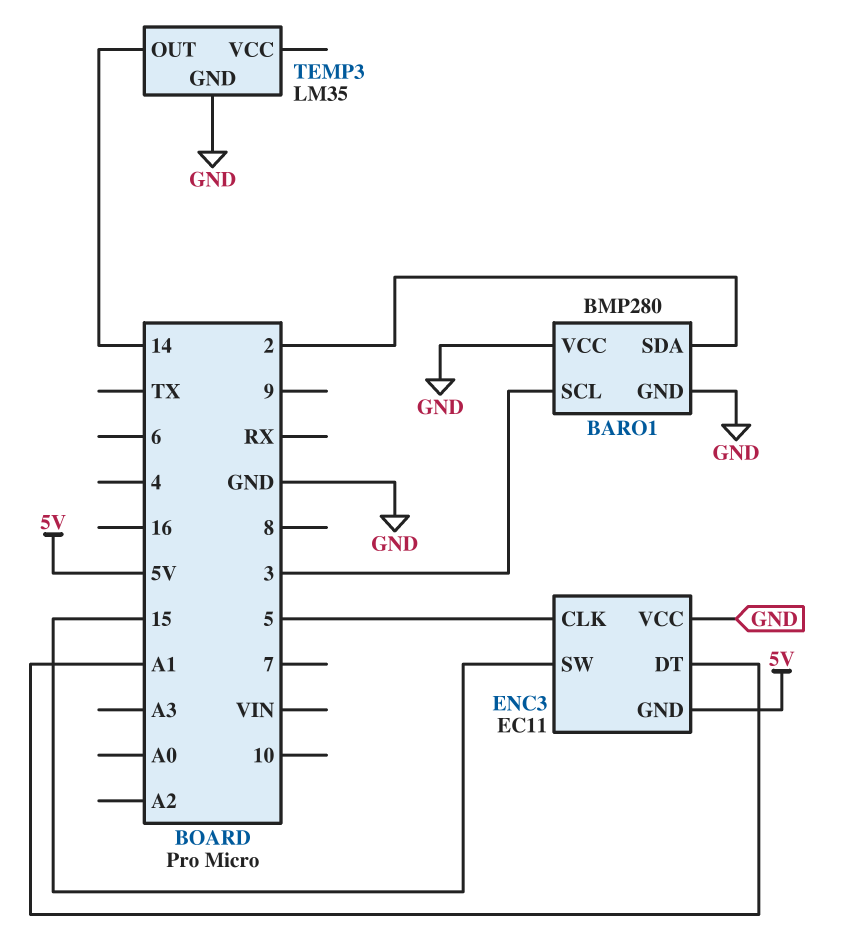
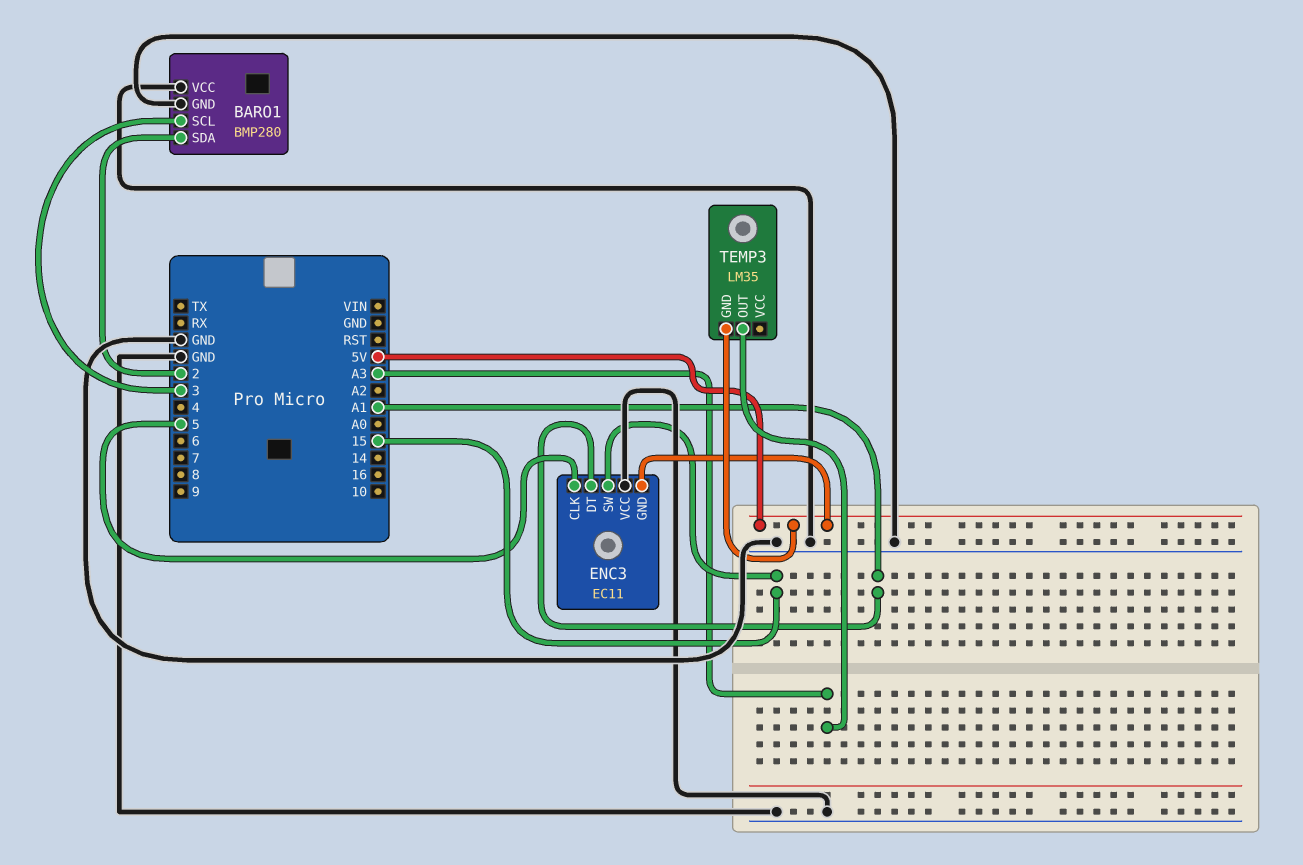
TEMP3 pin GND: GND -> 5V
TEMP3 pin OUT: 14 -> A3

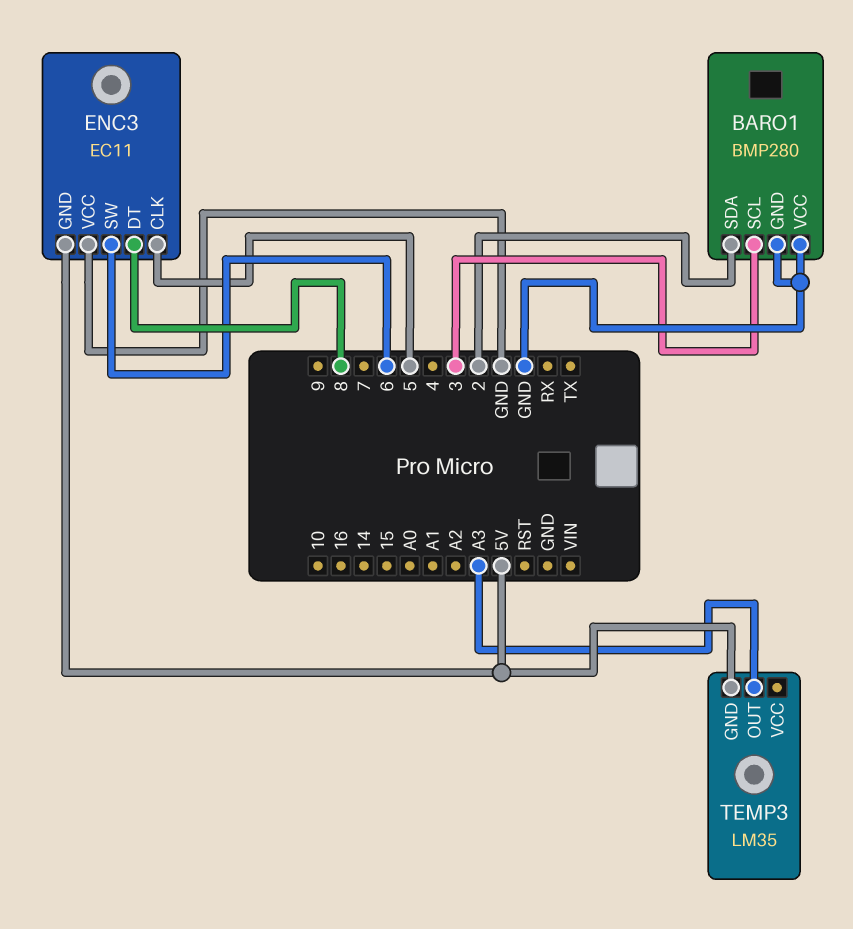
ENC3 pin DT: A1 -> 8
ENC3 pin SW: 15 -> 6

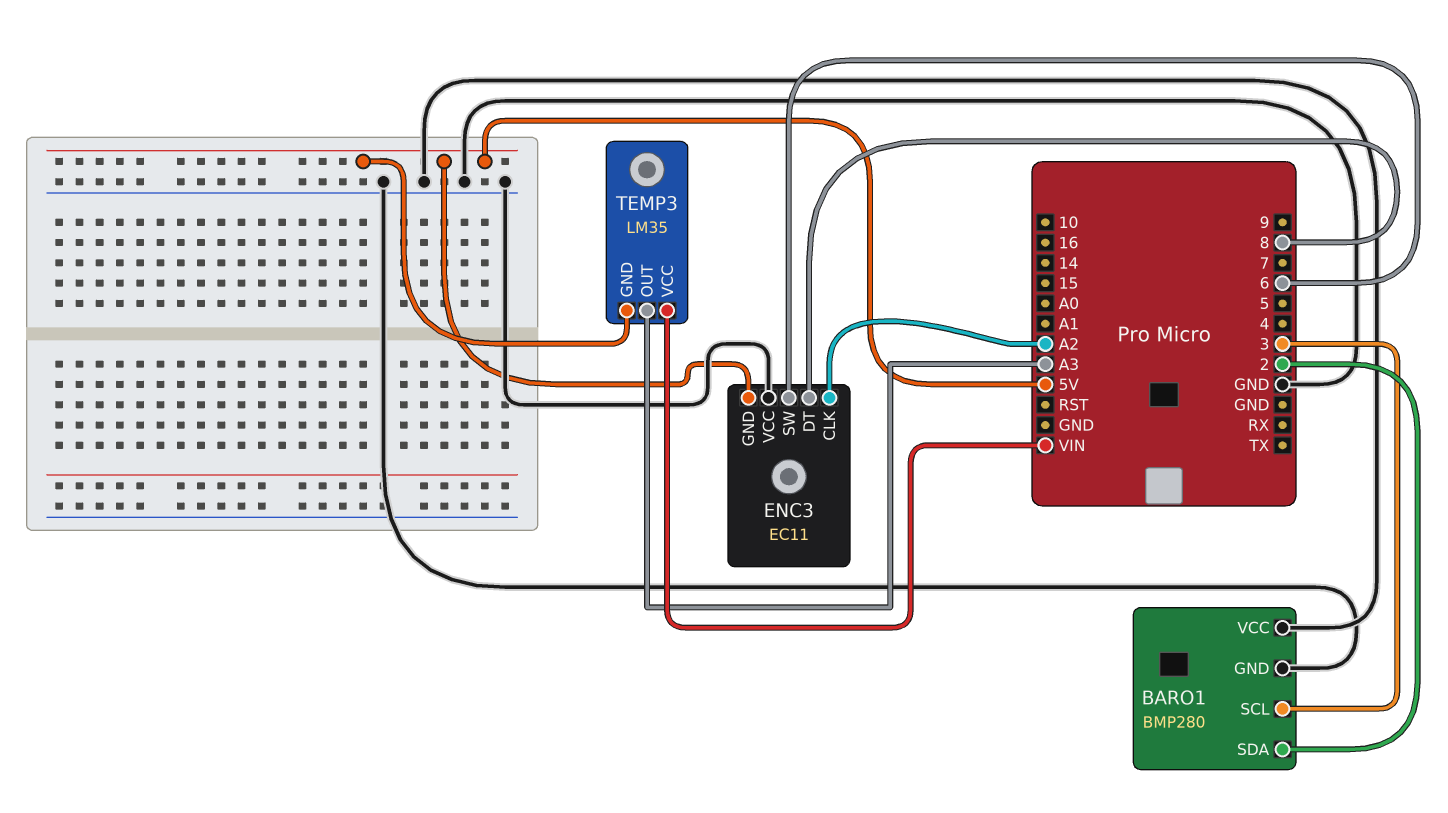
ENC3 pin CLK: 5 -> A2
TEMP3 pin VCC: none -> VIN

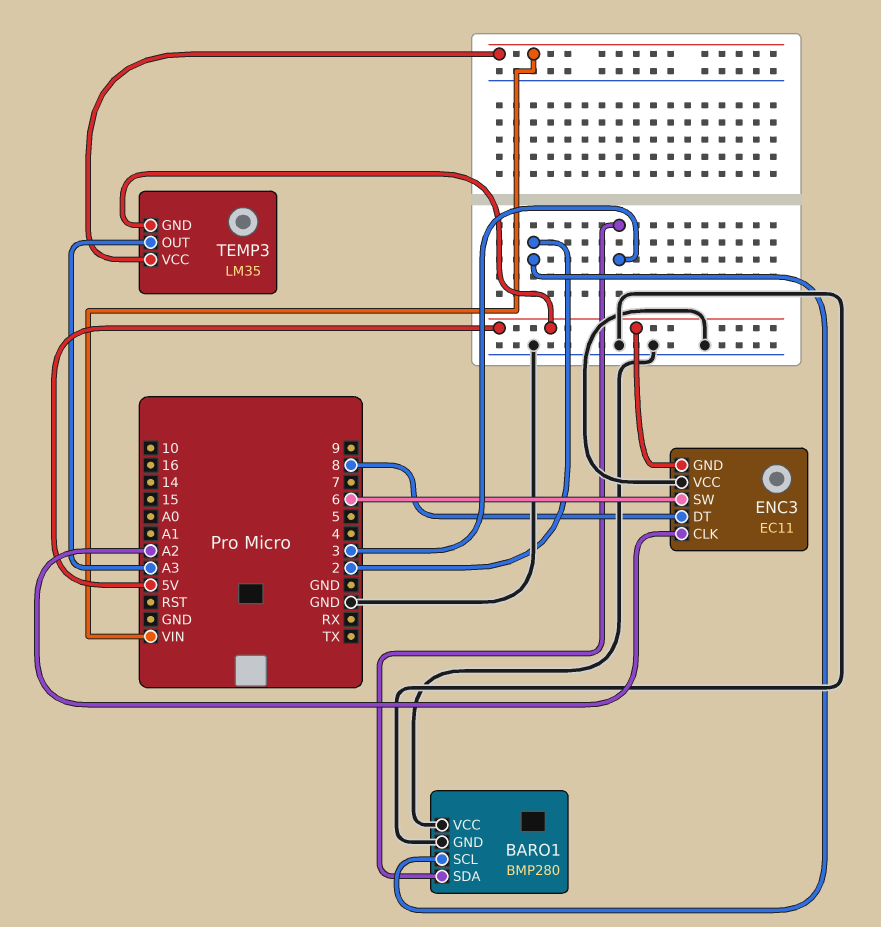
BARO1 pin SCL: 3 -> 2
BARO1 pin SDA: 2 -> 3

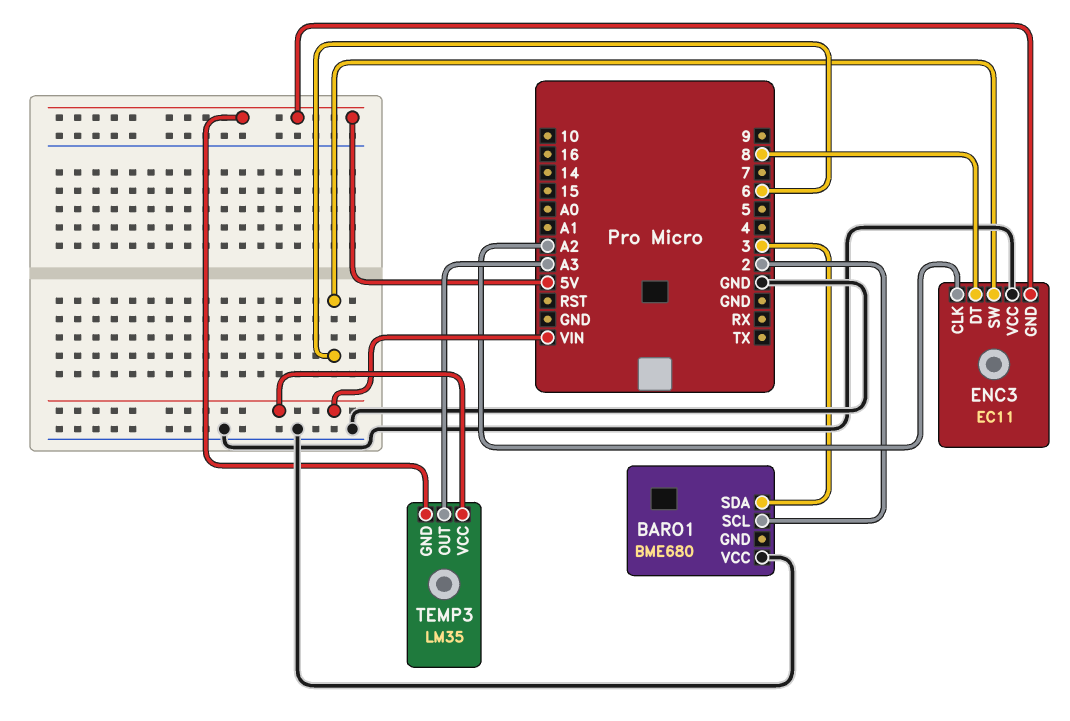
BARO1: BMP280 -> BME680
BARO1 pin GND: GND -> none

